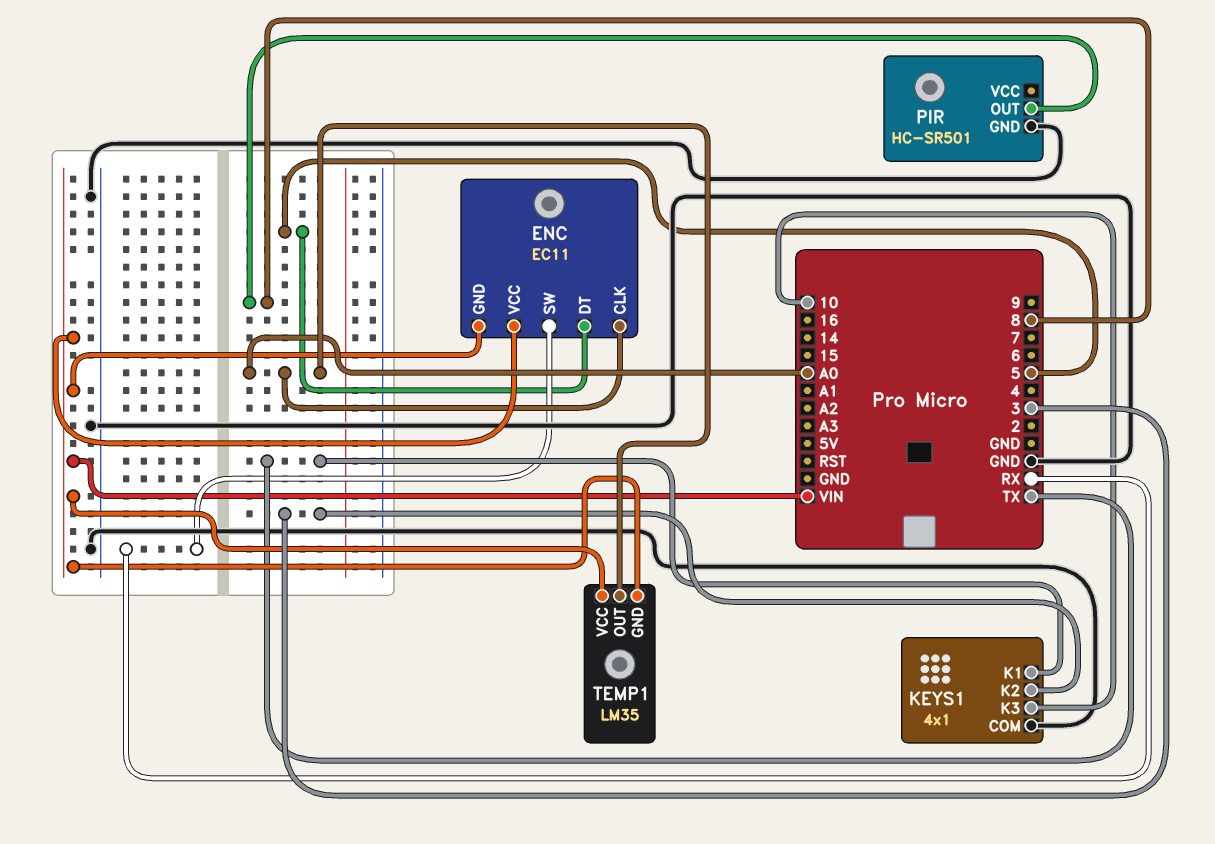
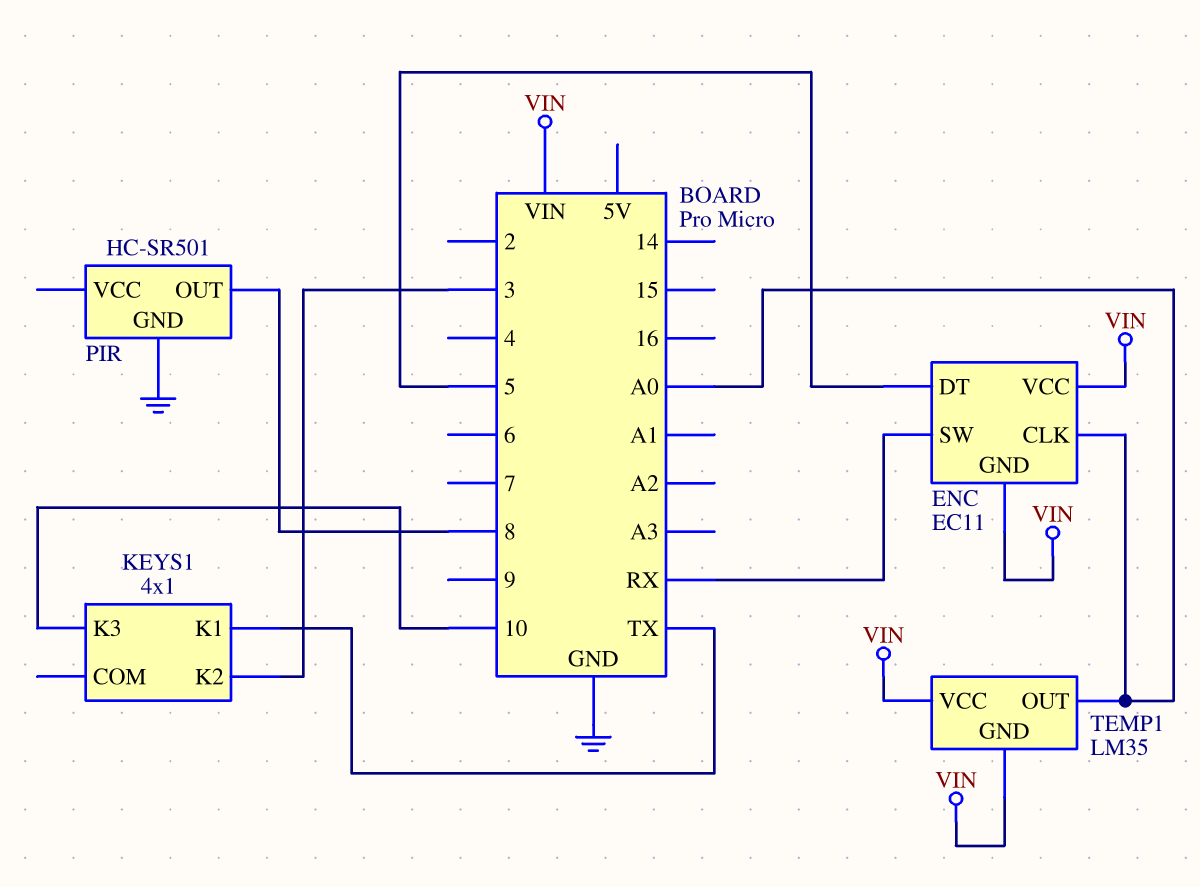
KEYS1 pin COM: GND -> none

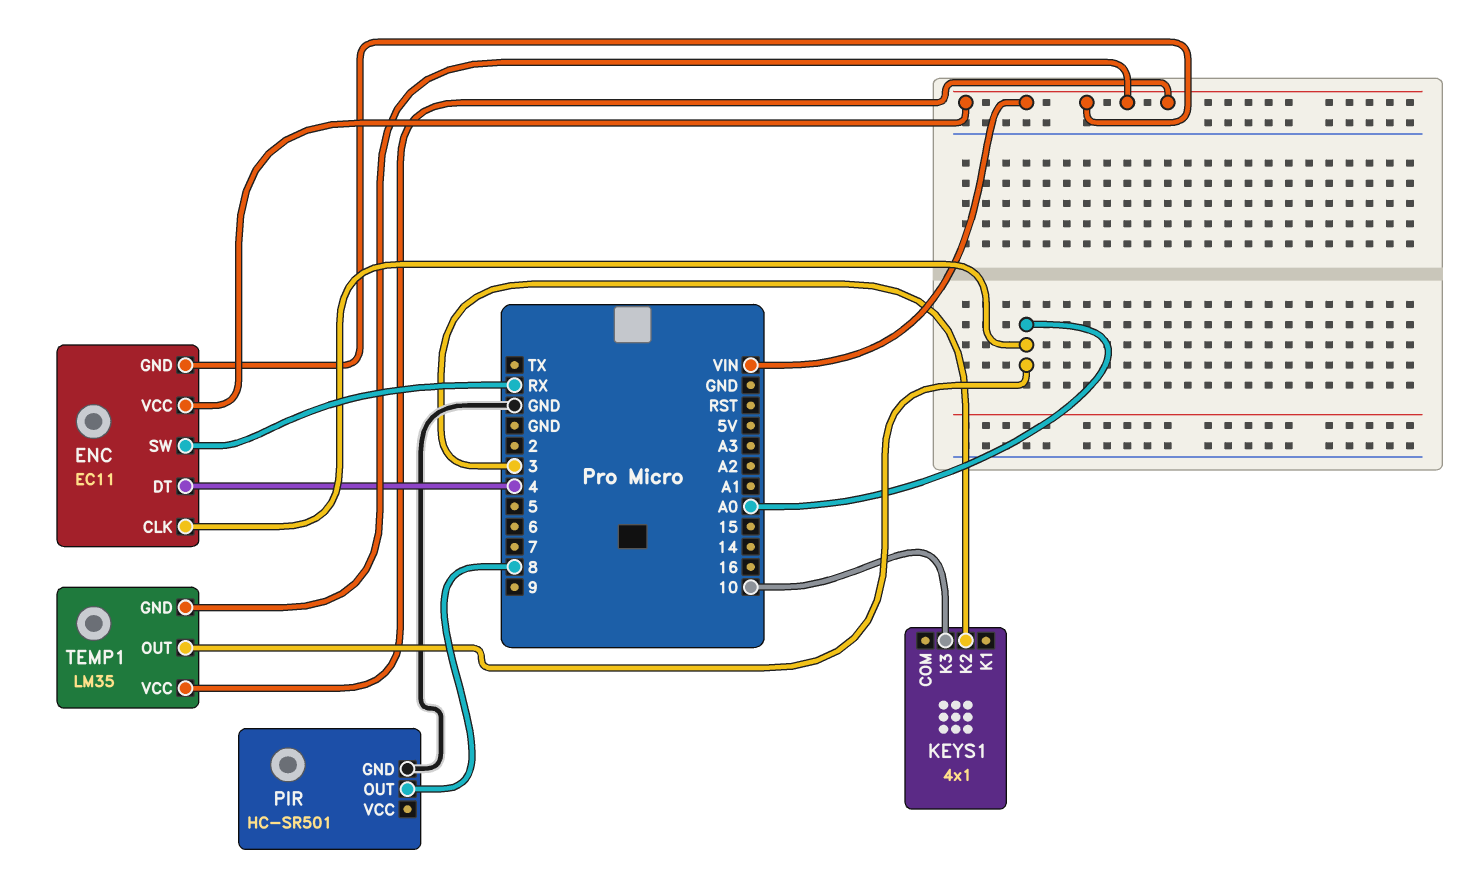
ENC pin DT: 5 -> 4
KEYS1 pin K1: TX -> none

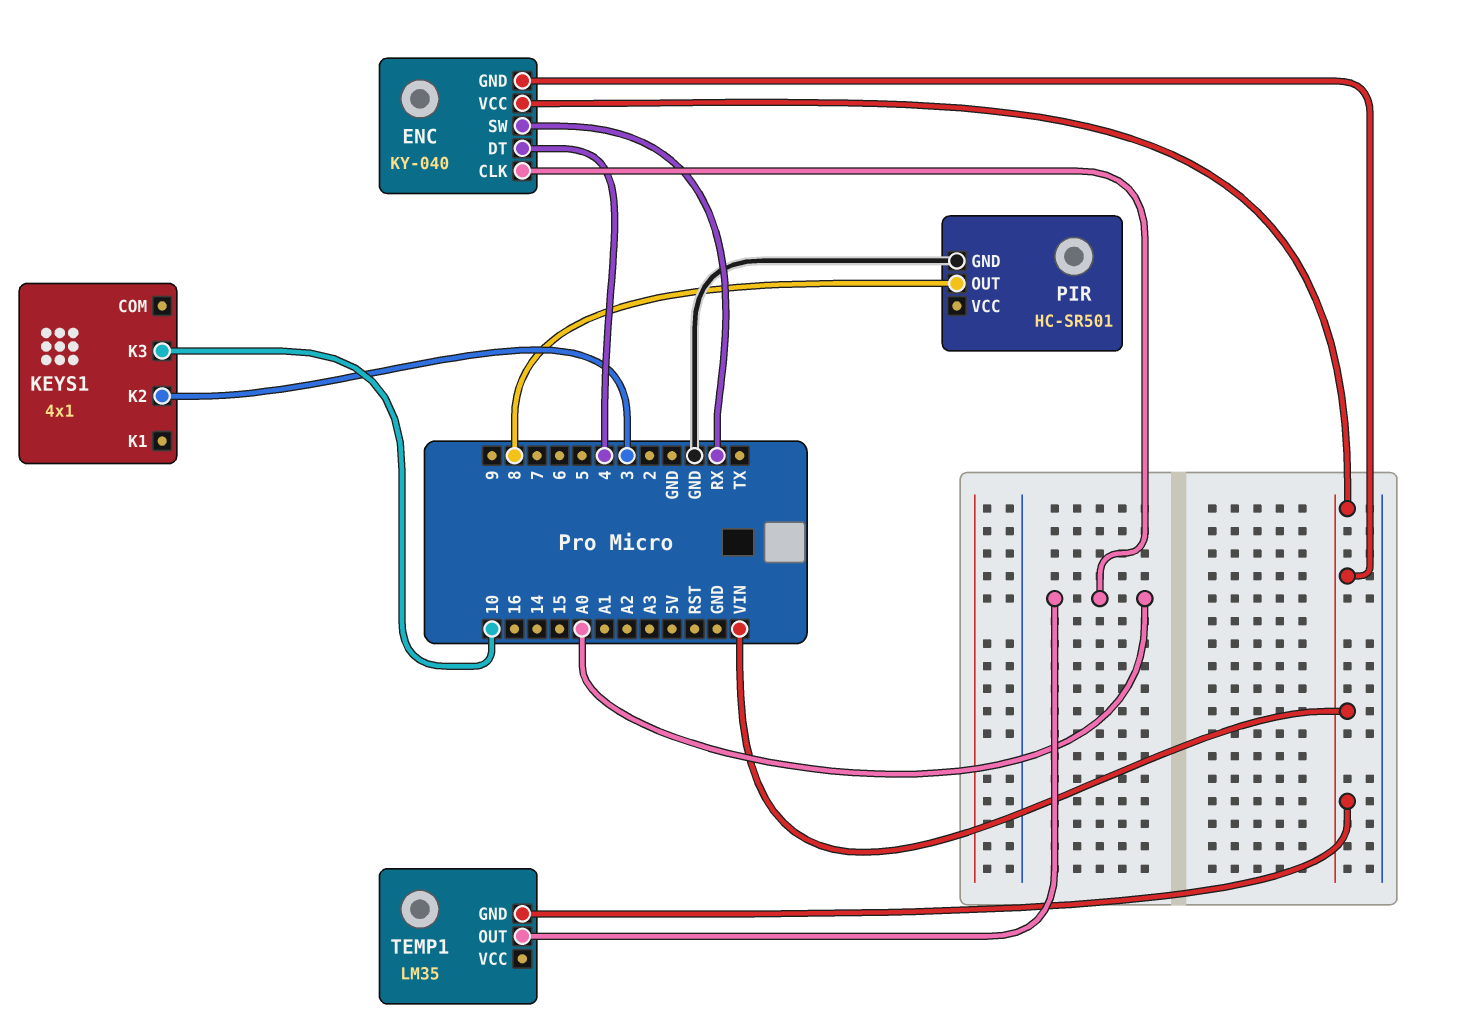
ENC: EC11 -> KY-040
TEMP1 pin VCC: VIN -> none

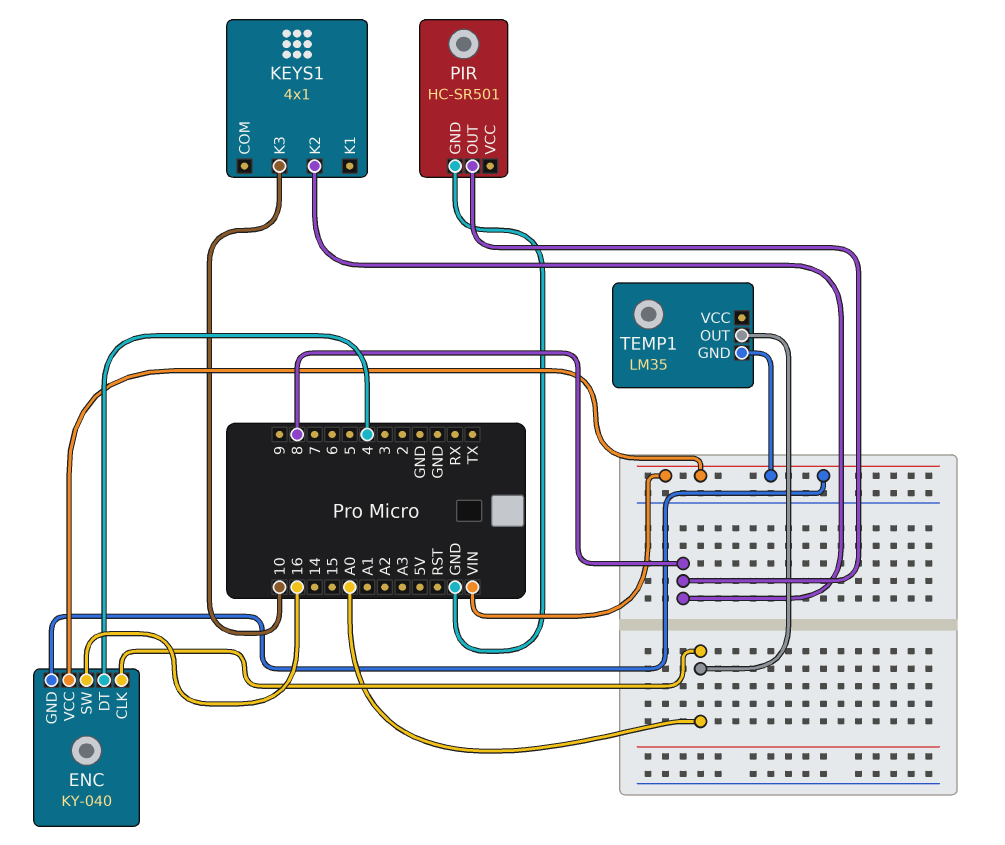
ENC pin SW: RX -> 16
KEYS1 pin K2: 3 -> 8

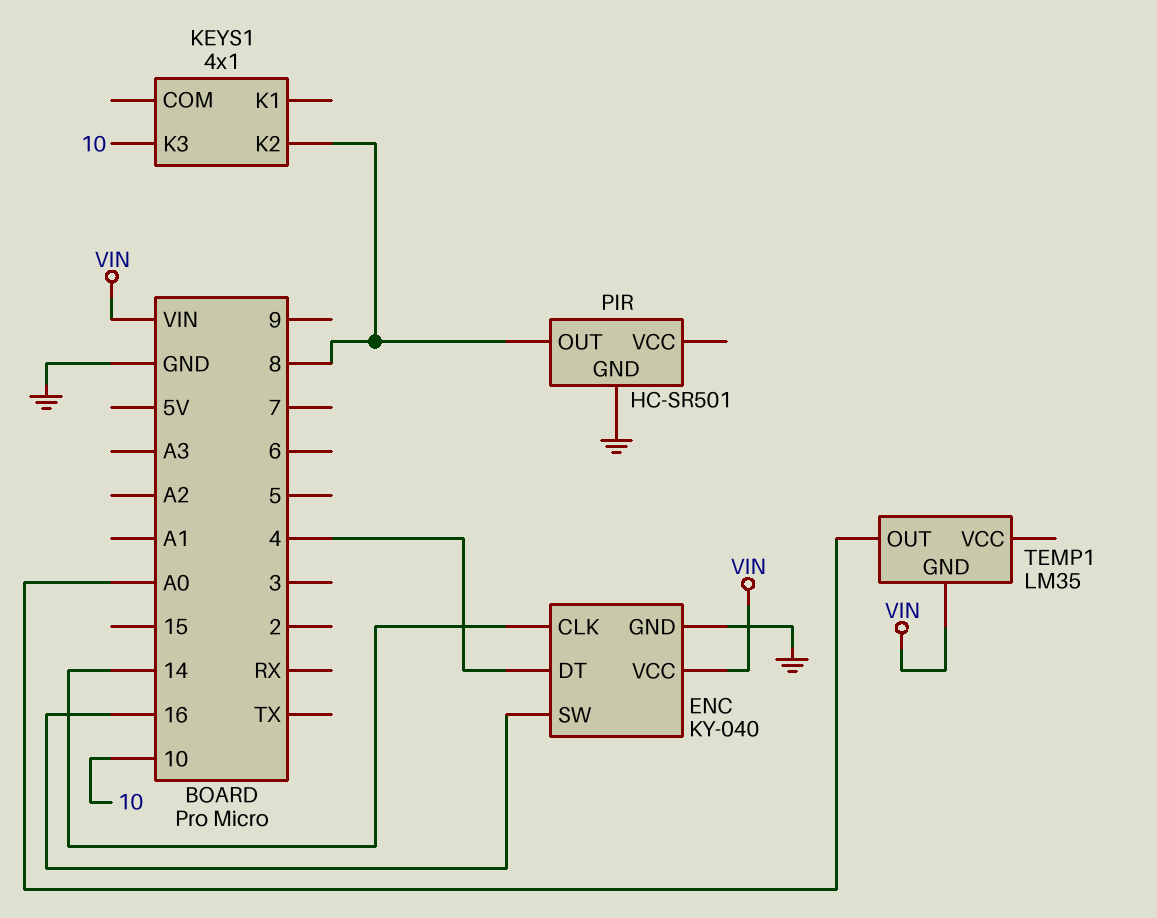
ENC pin CLK: A0 -> 14
ENC pin GND: VIN -> GND

